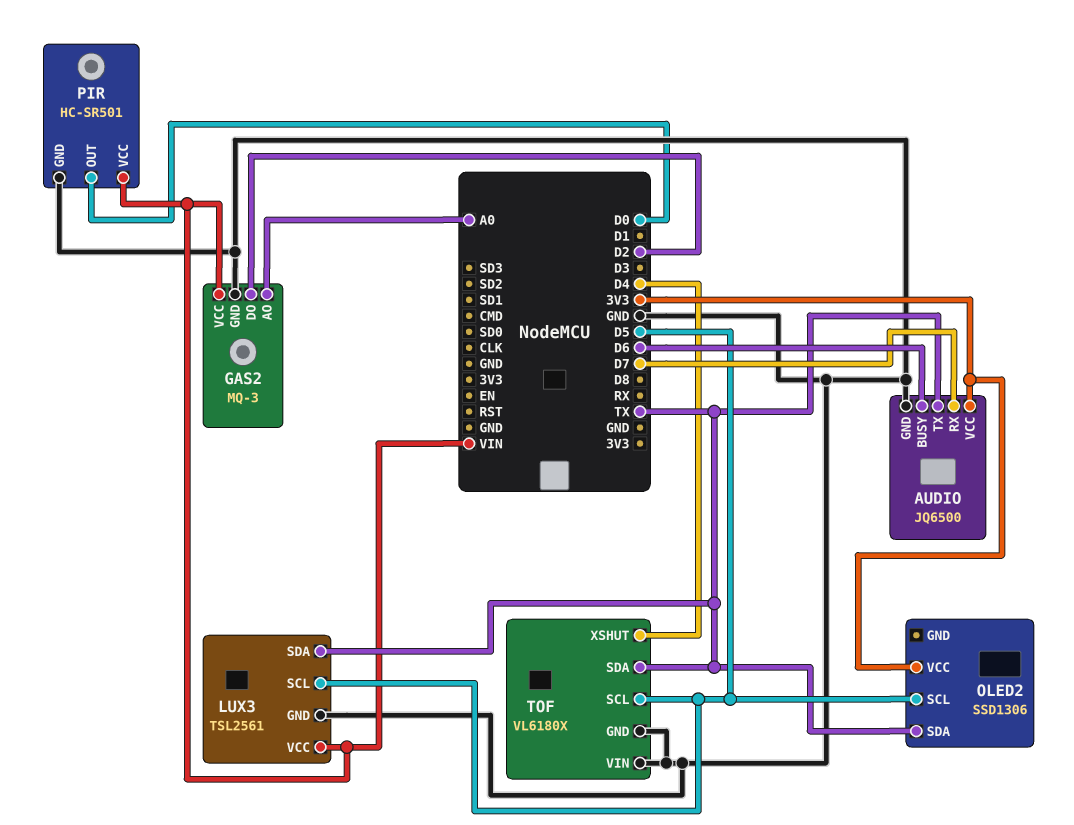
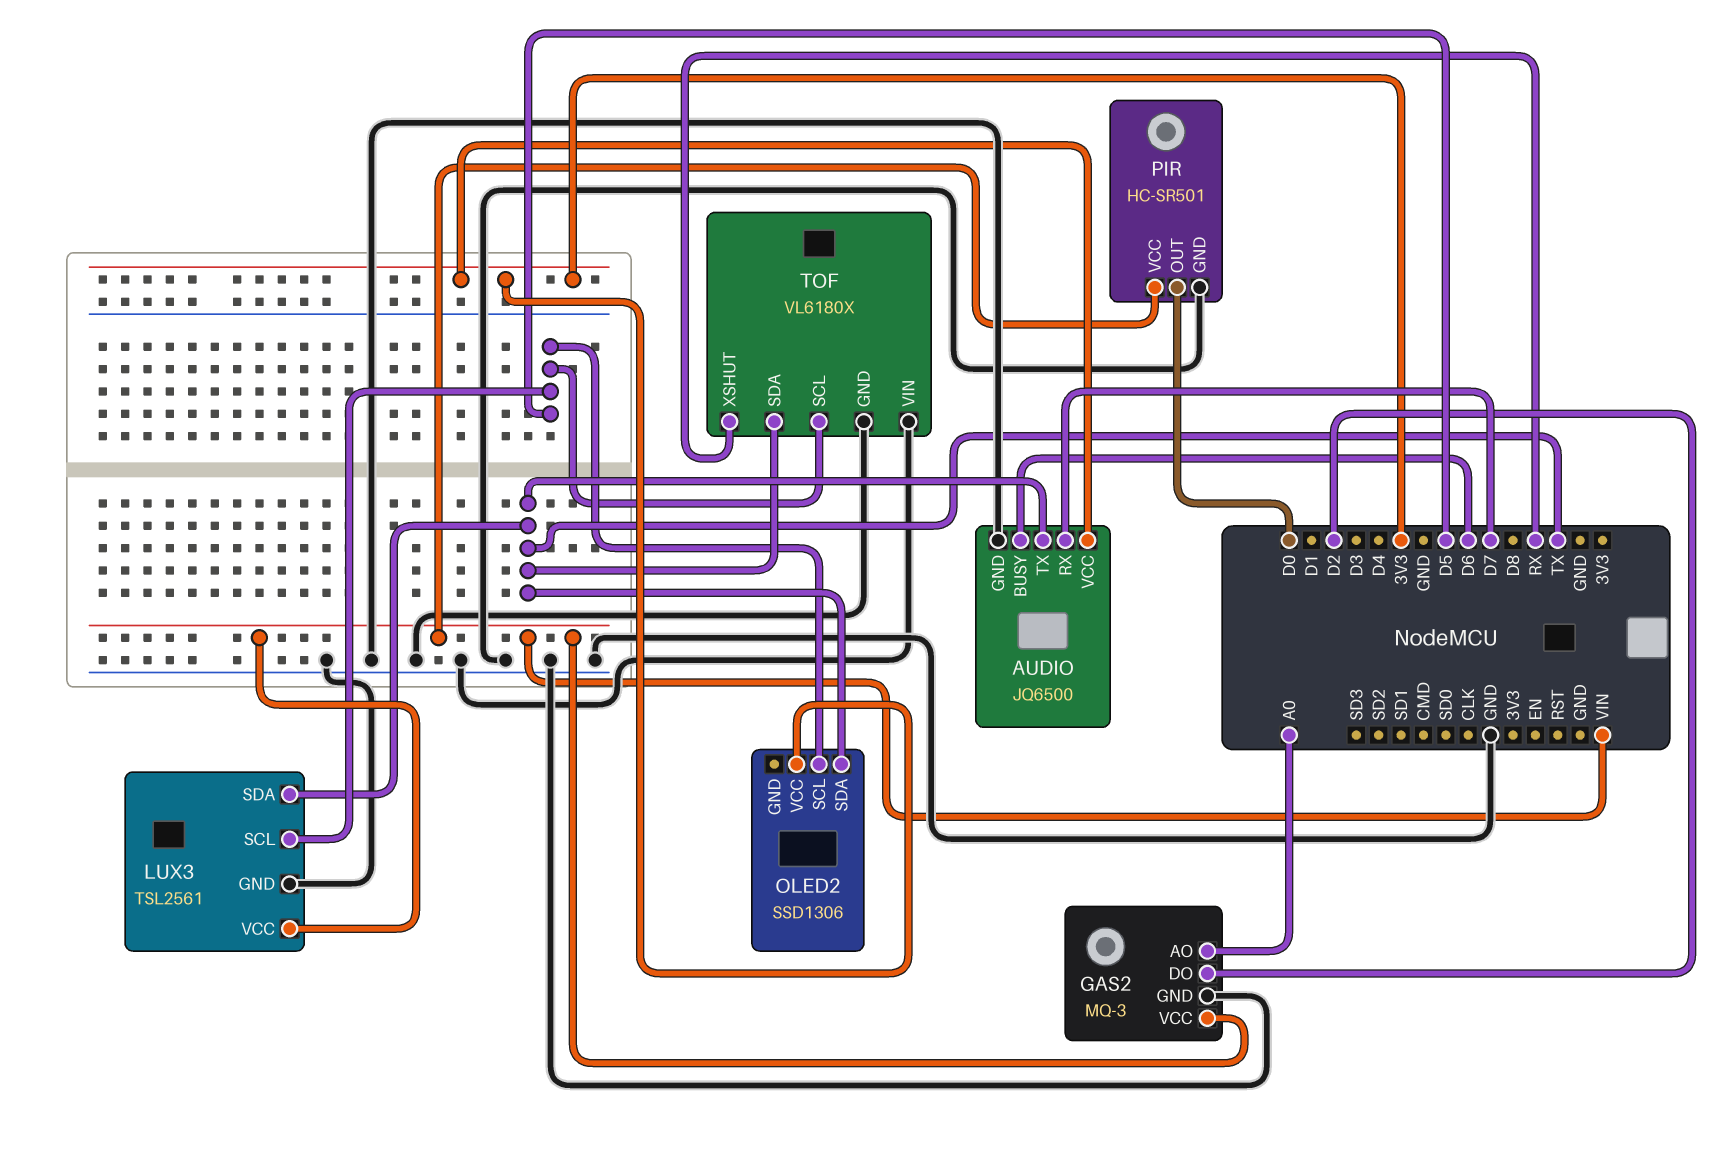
TOF pin XSHUT: D4 -> RX

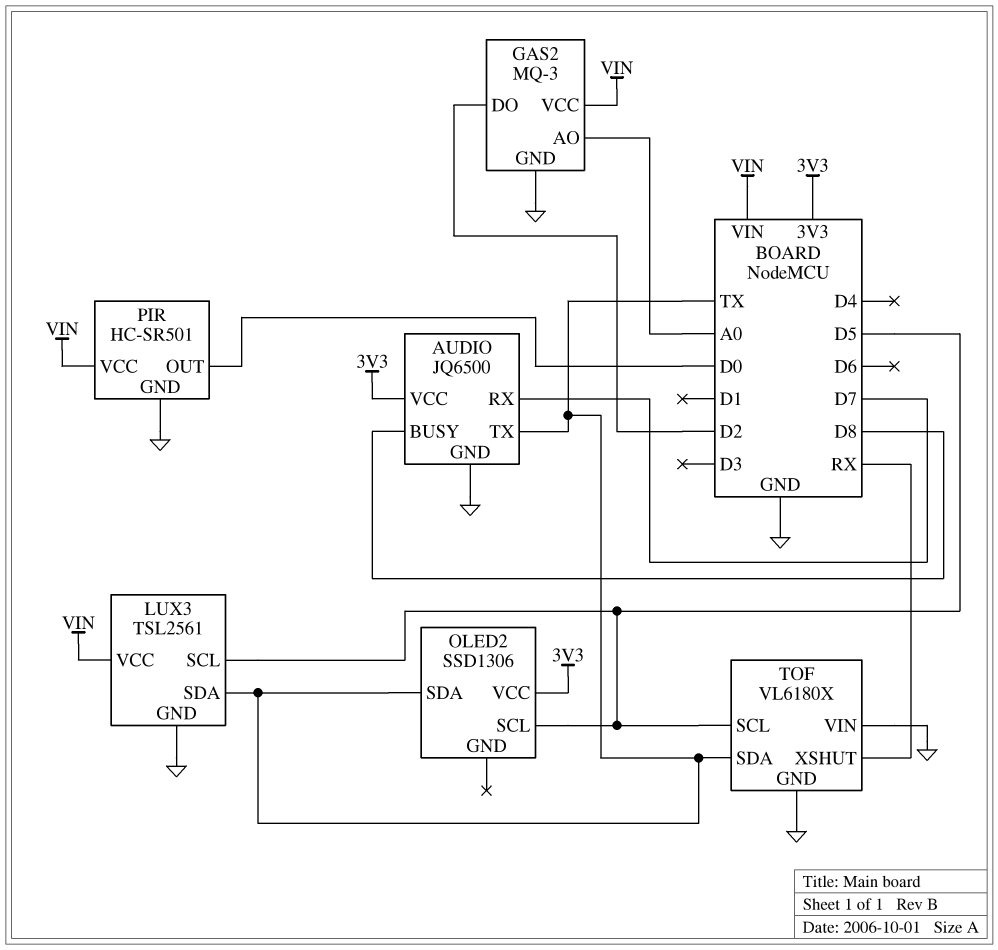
AUDIO pin BUSY: D6 -> D8

